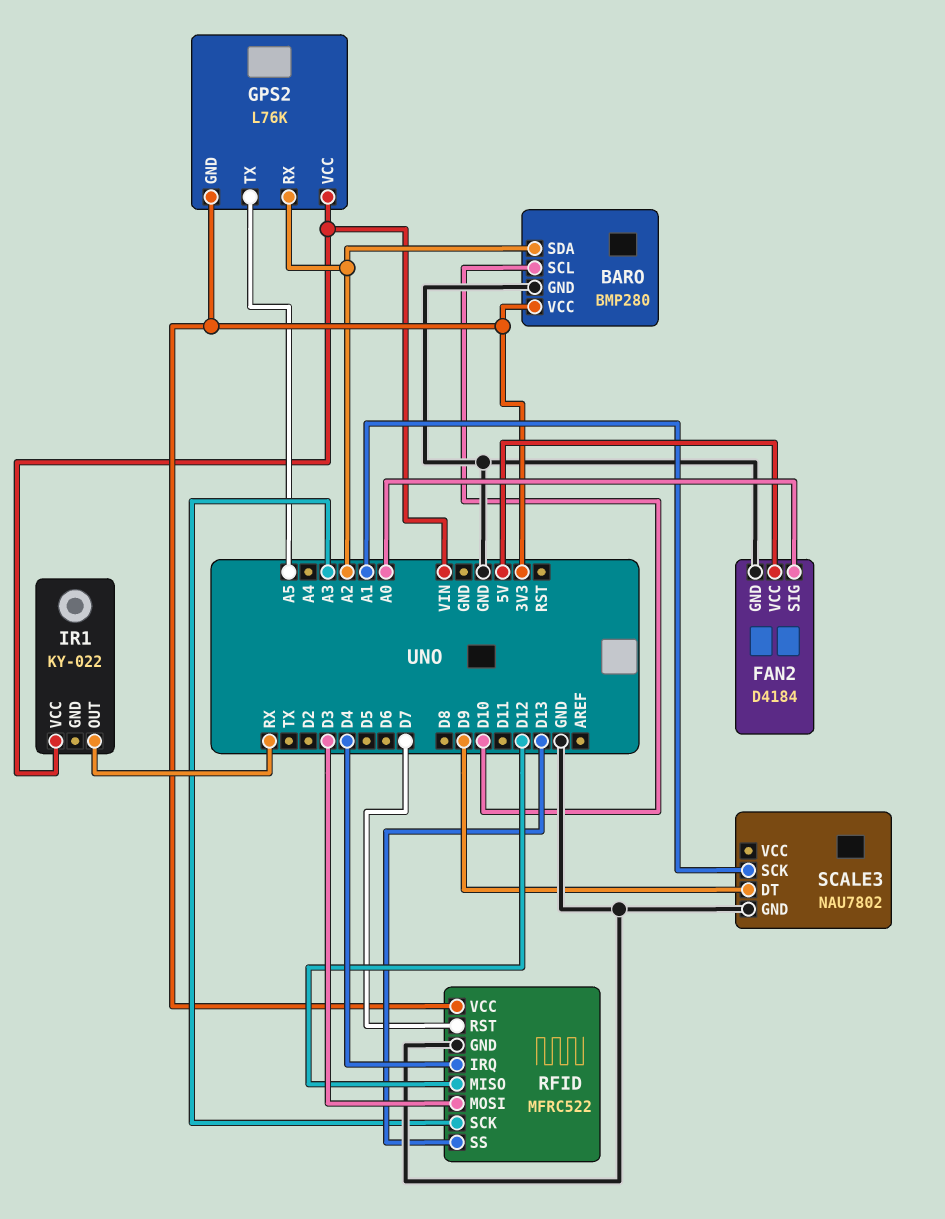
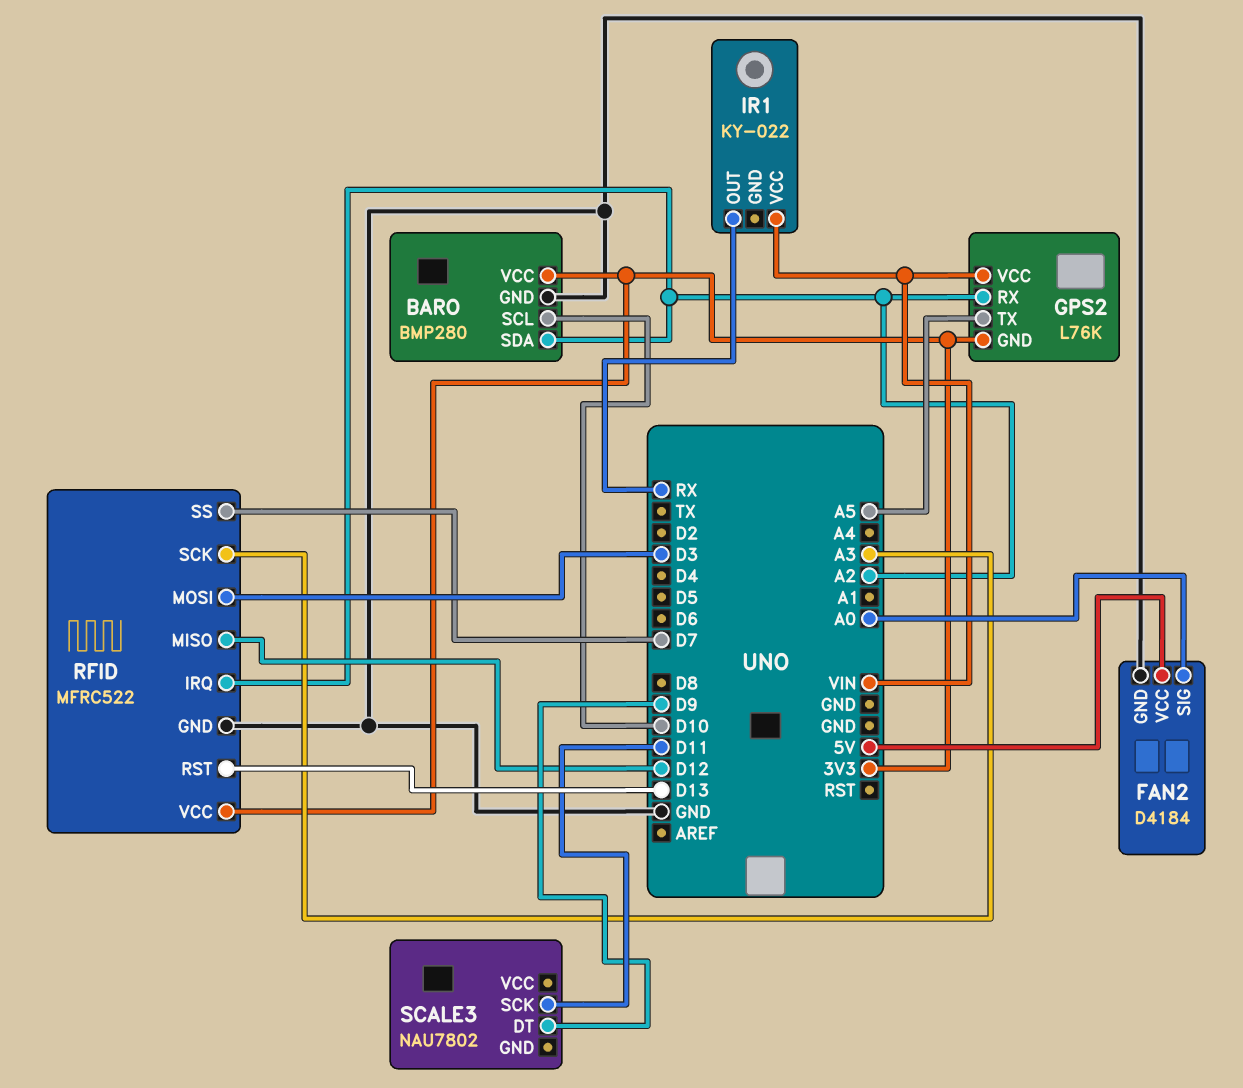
RFID pin IRQ: D4 -> A2
RFID pin RST: D7 -> D13
RFID pin SS: D13 -> D7
SCALE3 pin GND: GND -> none
SCALE3 pin SCK: A1 -> D11

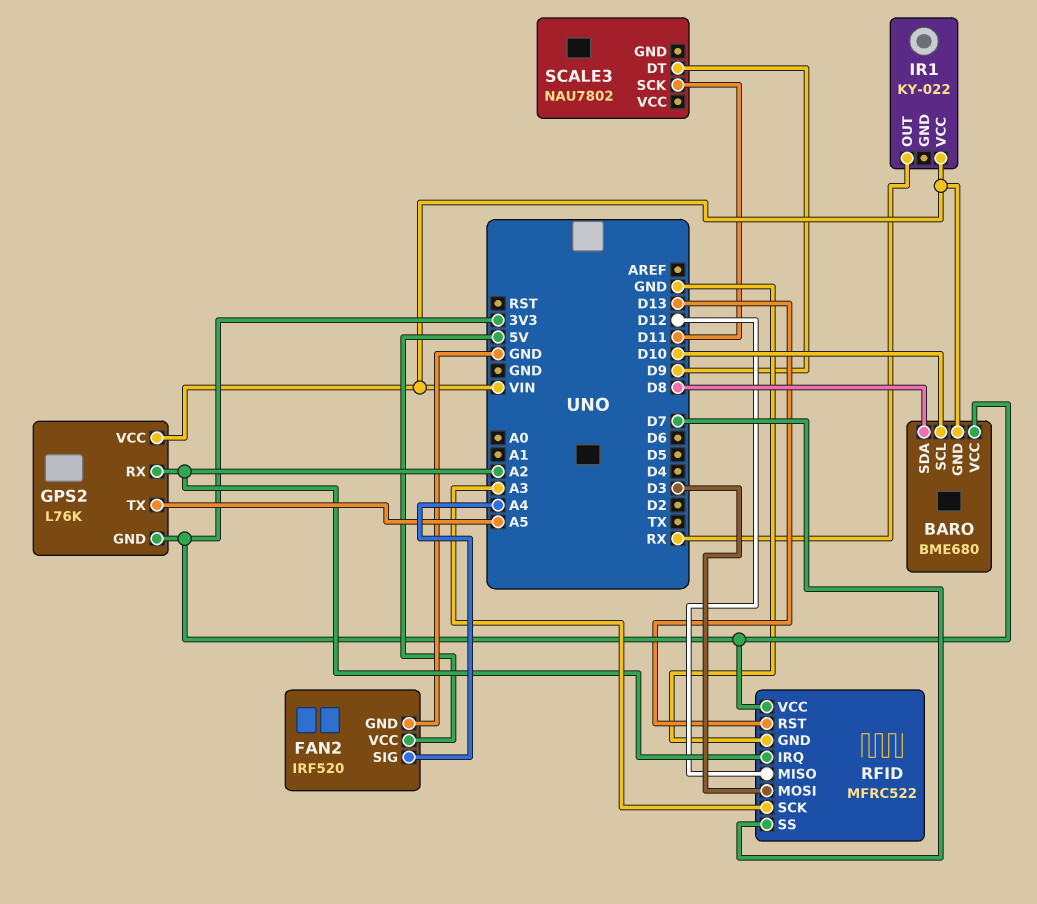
BARO: BMP280 -> BME680
BARO pin GND: GND -> VIN
BARO pin SDA: A2 -> D8
FAN2: D4184 -> IRF520
FAN2 pin SIG: A0 -> A4

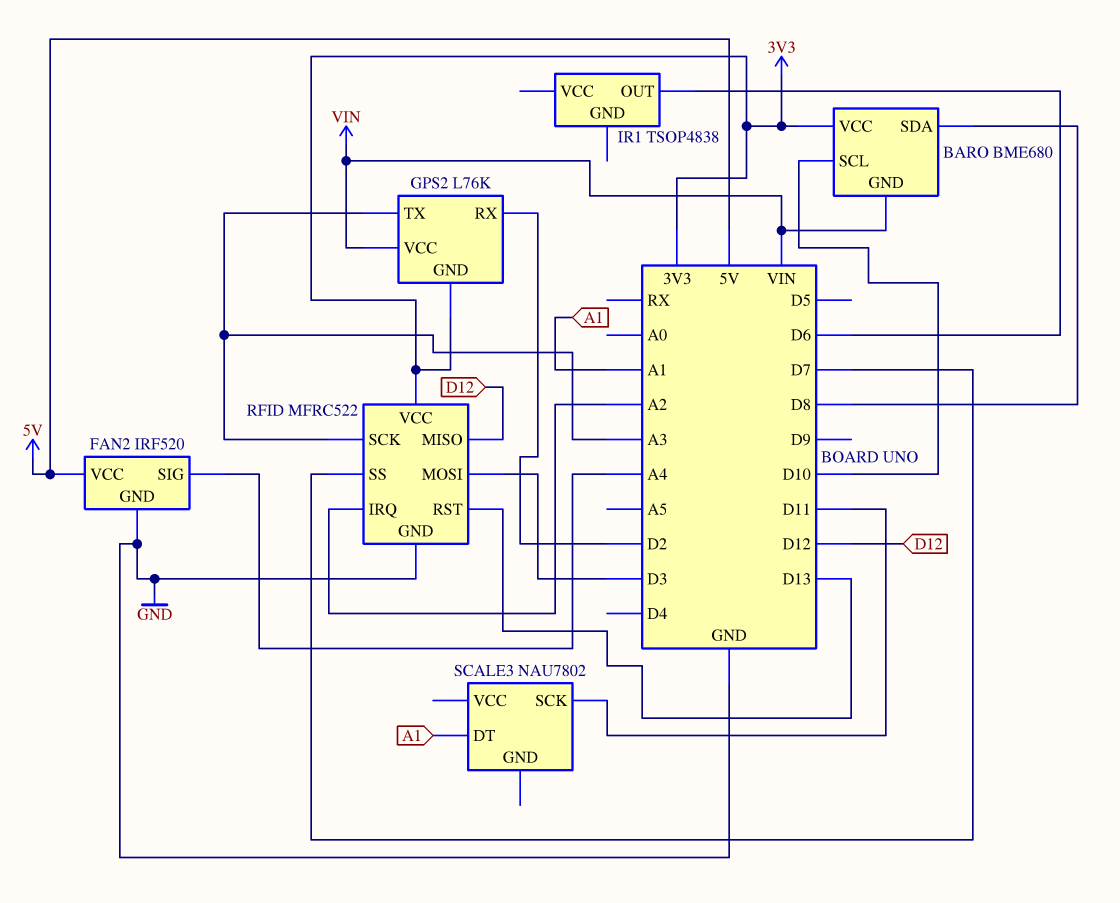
GPS2 pin RX: A2 -> D2
GPS2 pin TX: A5 -> A3
IR1: KY-022 -> TSOP4838
IR1 pin OUT: RX -> D6
IR1 pin VCC: VIN -> none
SCALE3 pin DT: D9 -> A1

